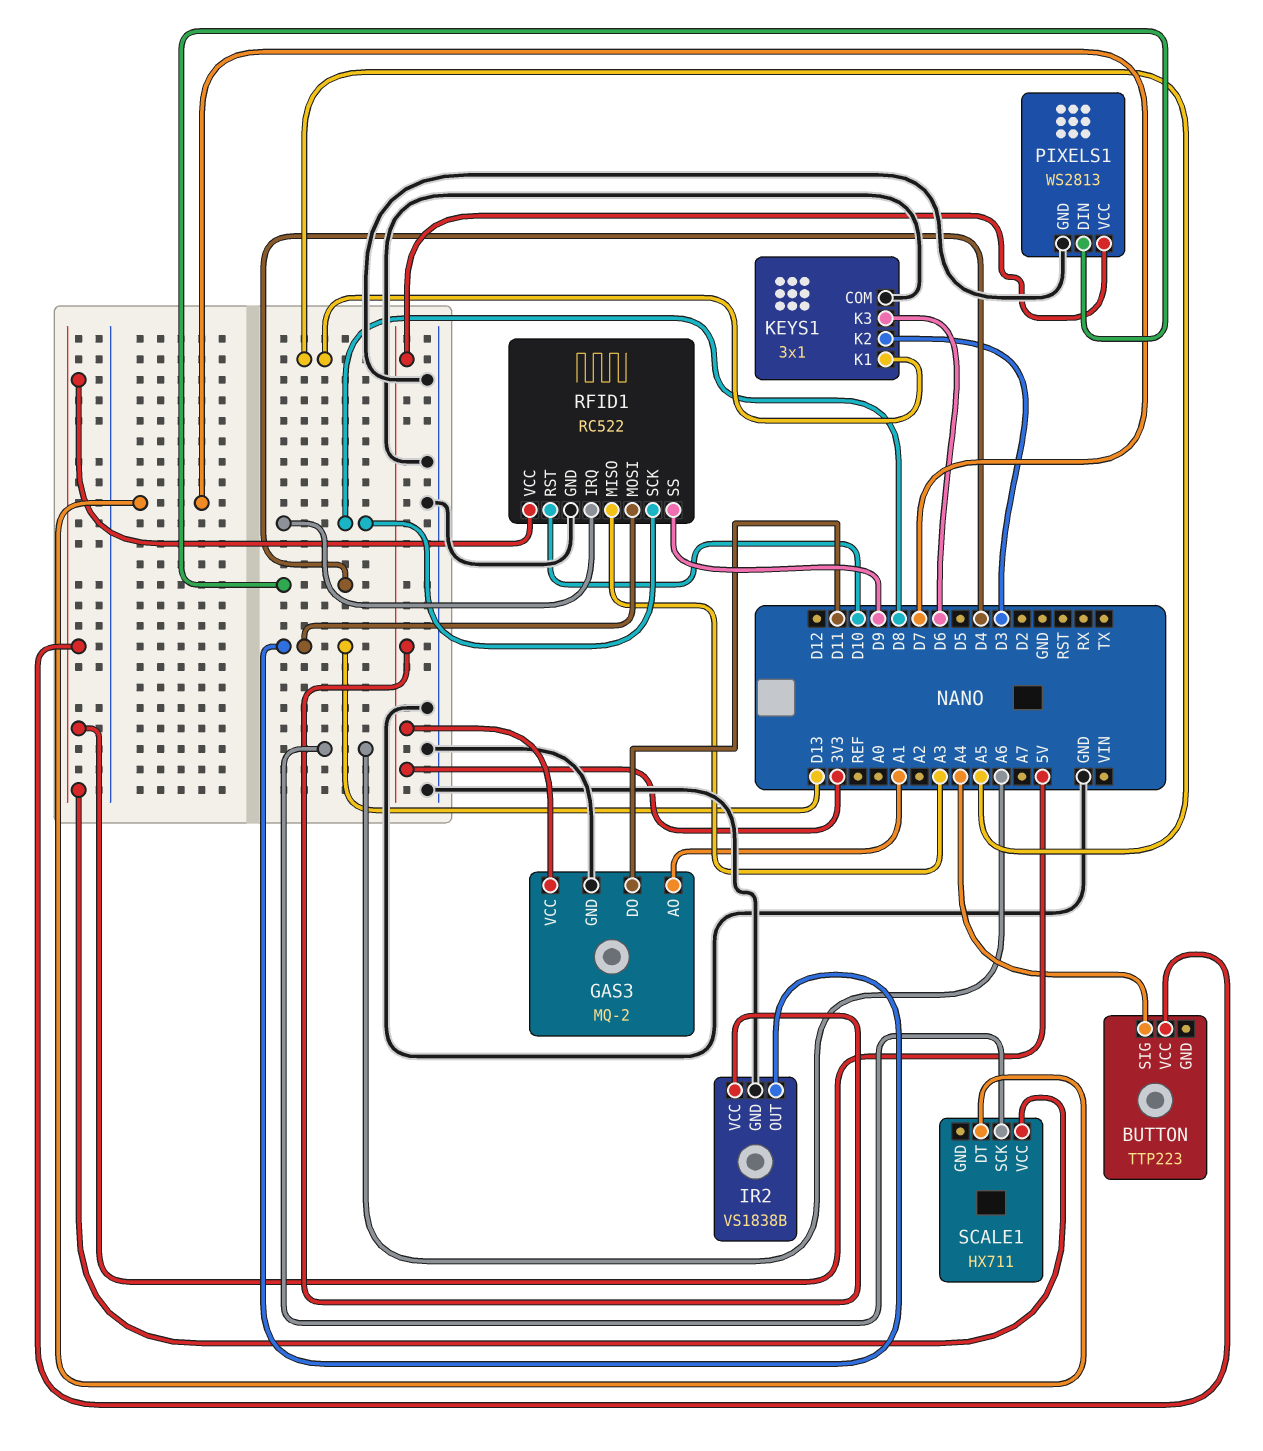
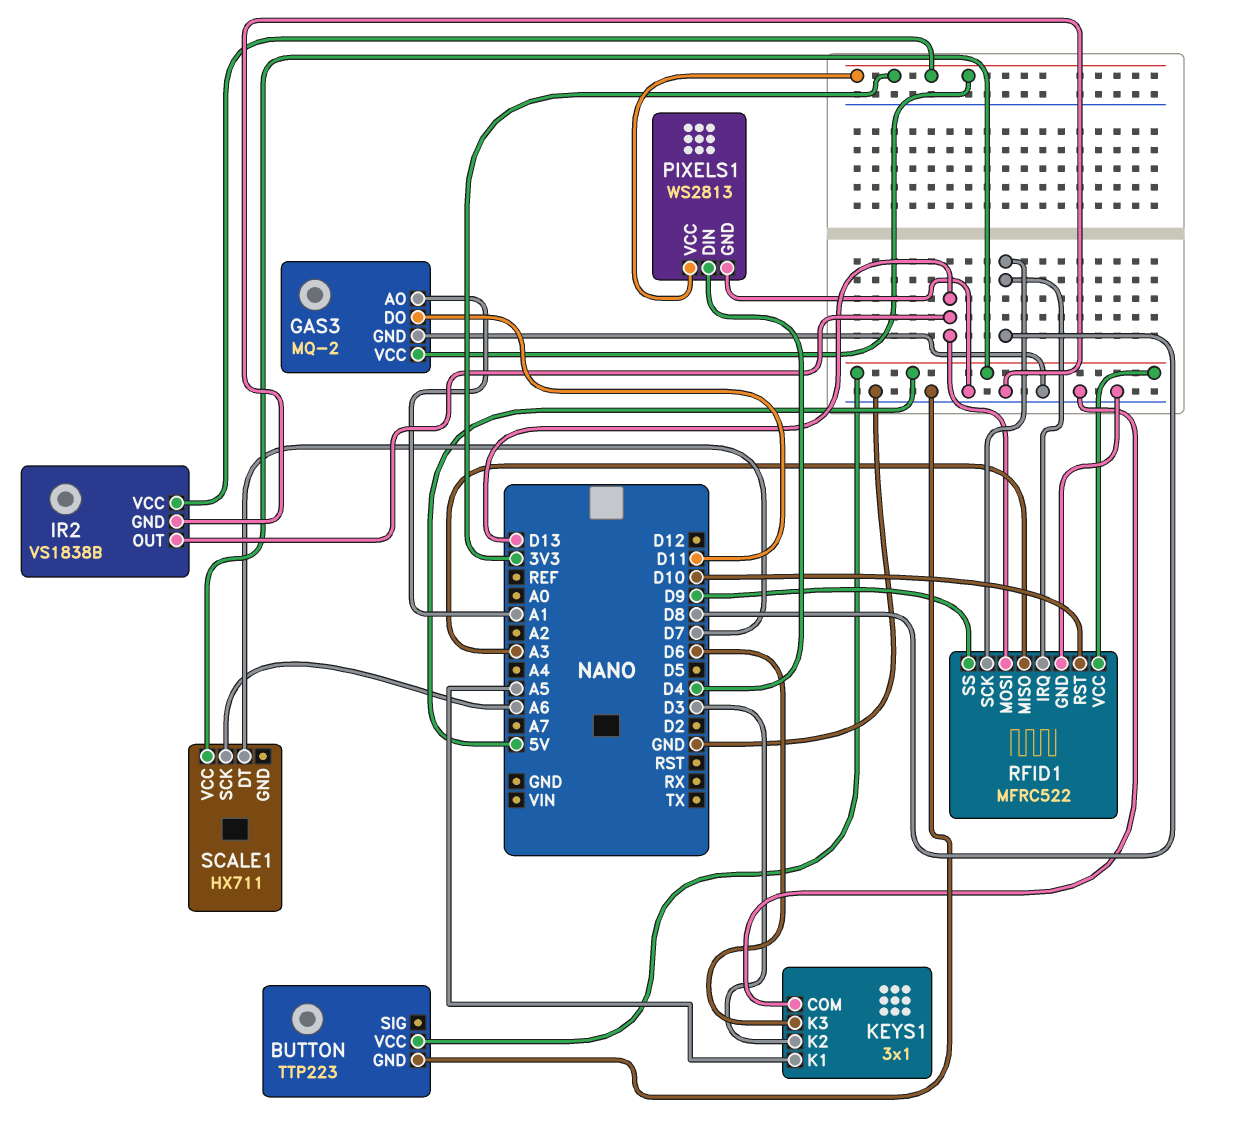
BUTTON pin GND: none -> GND
BUTTON pin SIG: A4 -> none
RFID1: RC522 -> MFRC522

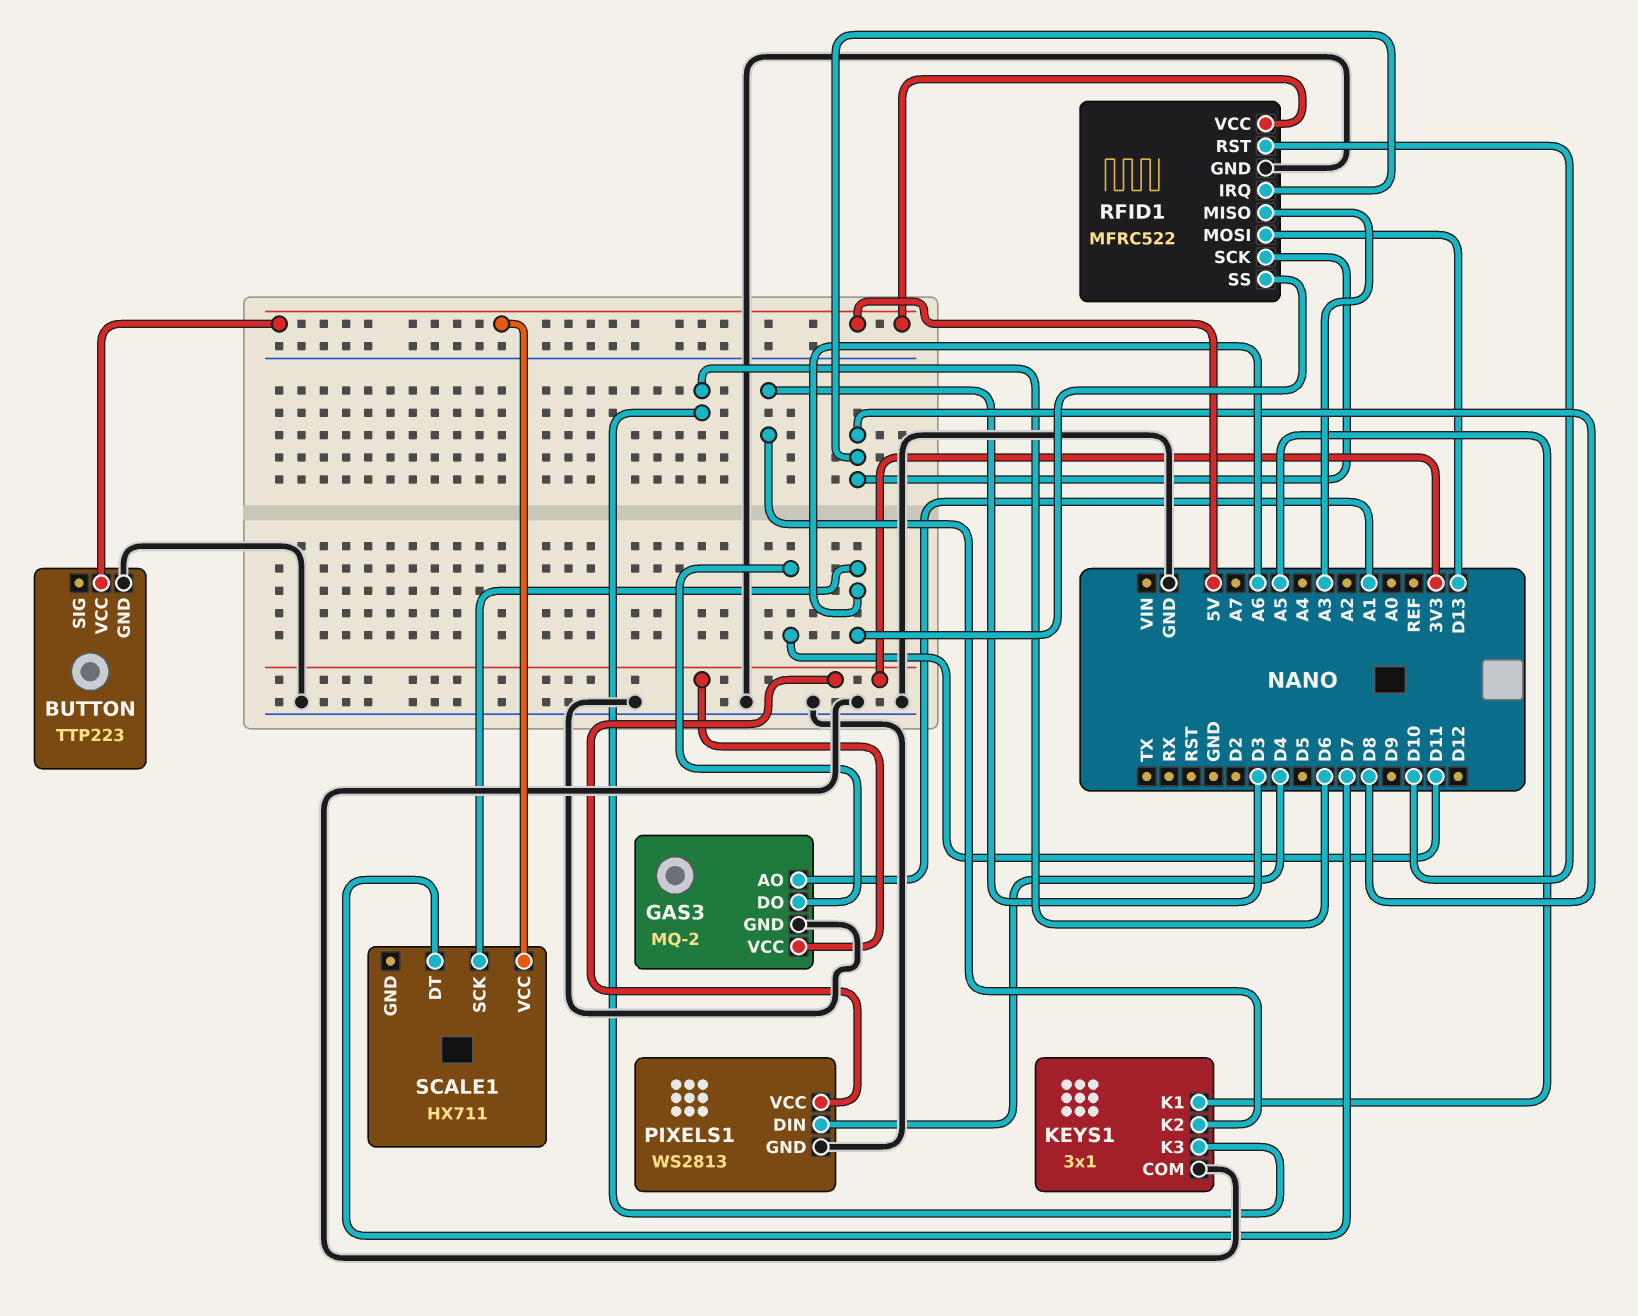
IR2: VS1838B -> none
IR2 pin GND: GND -> none
IR2 pin OUT: D13 -> none
IR2 pin VCC: 3V3 -> none
RFID1 pin SS: D9 -> A6

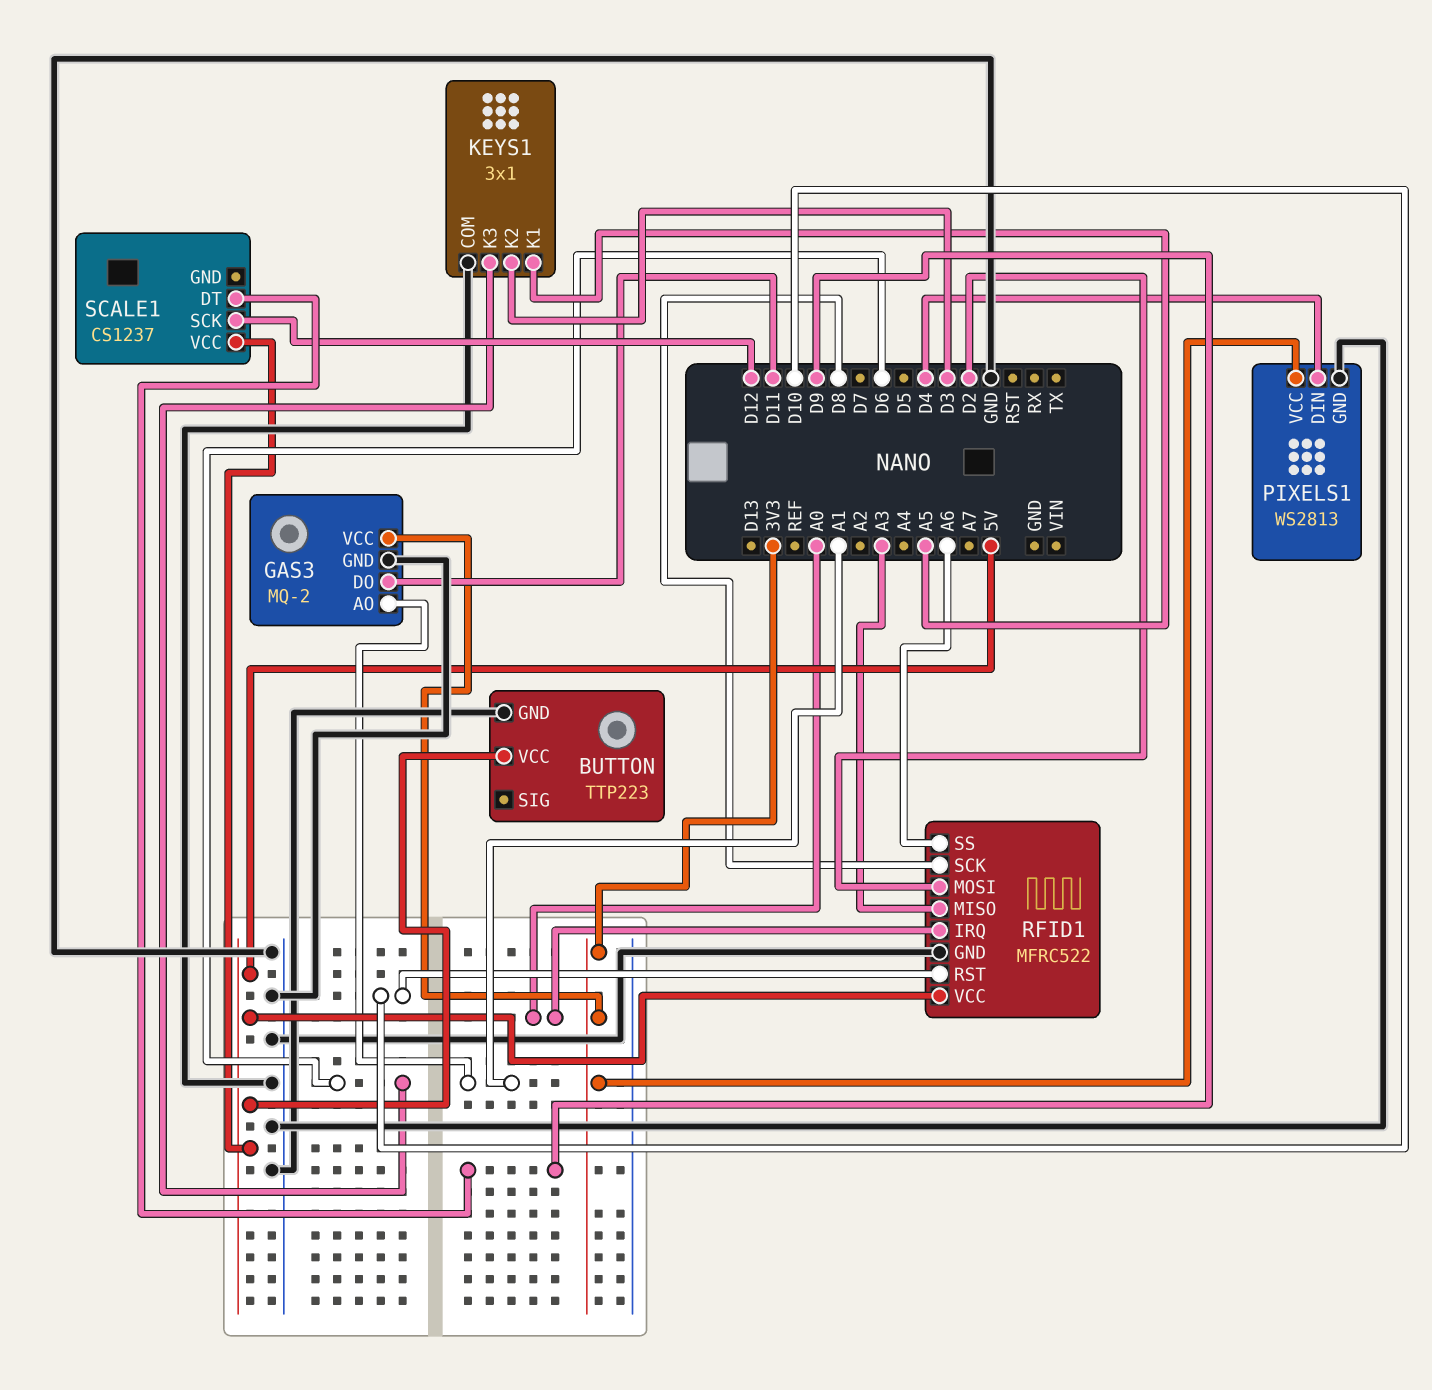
RFID1 pin IRQ: D8 -> A0
RFID1 pin MOSI: D13 -> D2
SCALE1: HX711 -> CS1237
SCALE1 pin DT: D7 -> D9
SCALE1 pin SCK: A6 -> D12

